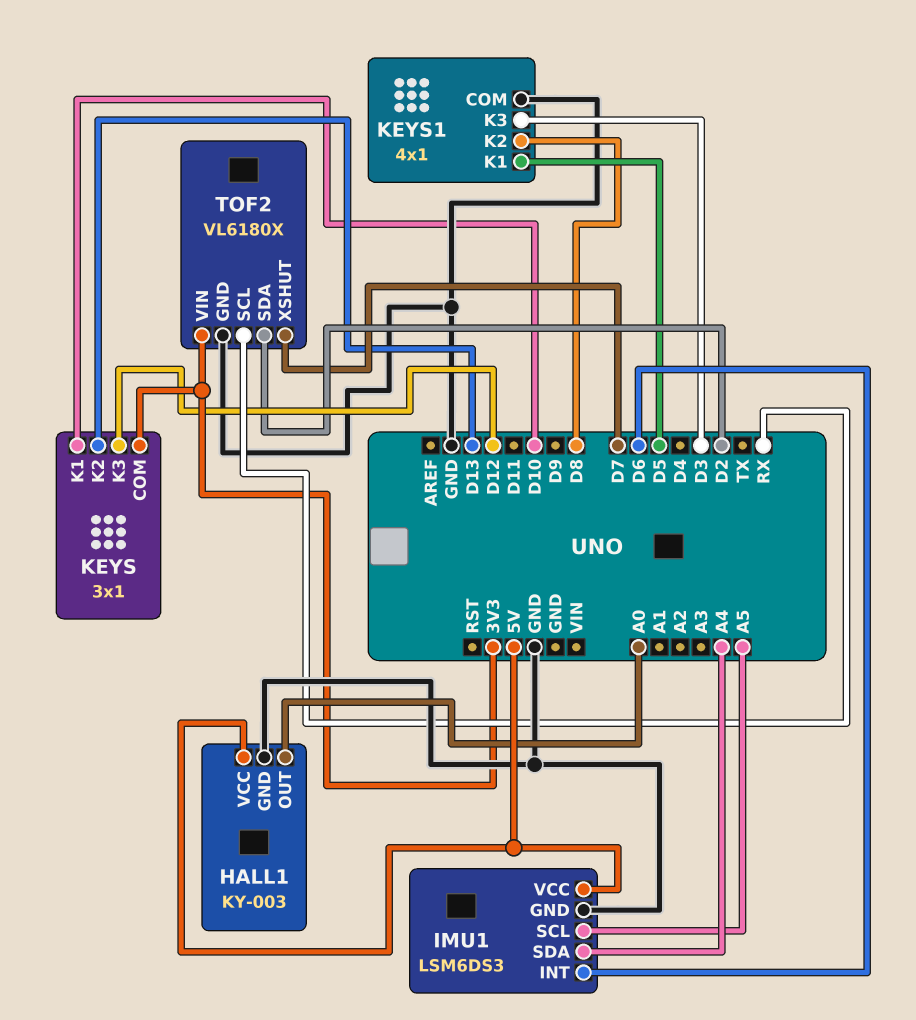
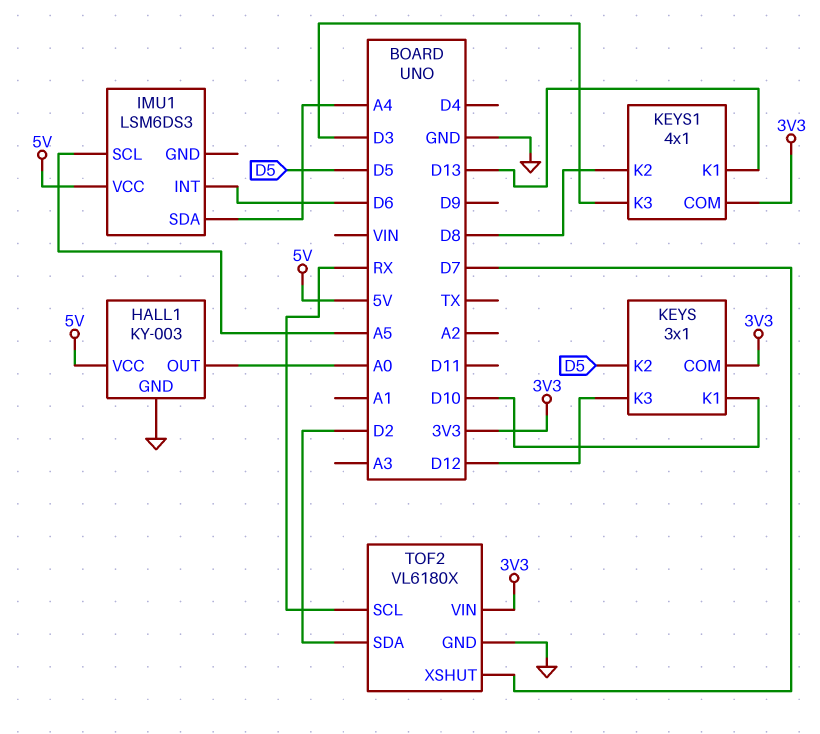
IMU1 pin GND: GND -> none
KEYS pin K2: D13 -> D5
KEYS1 pin COM: GND -> 3V3
KEYS1 pin K1: D5 -> D13

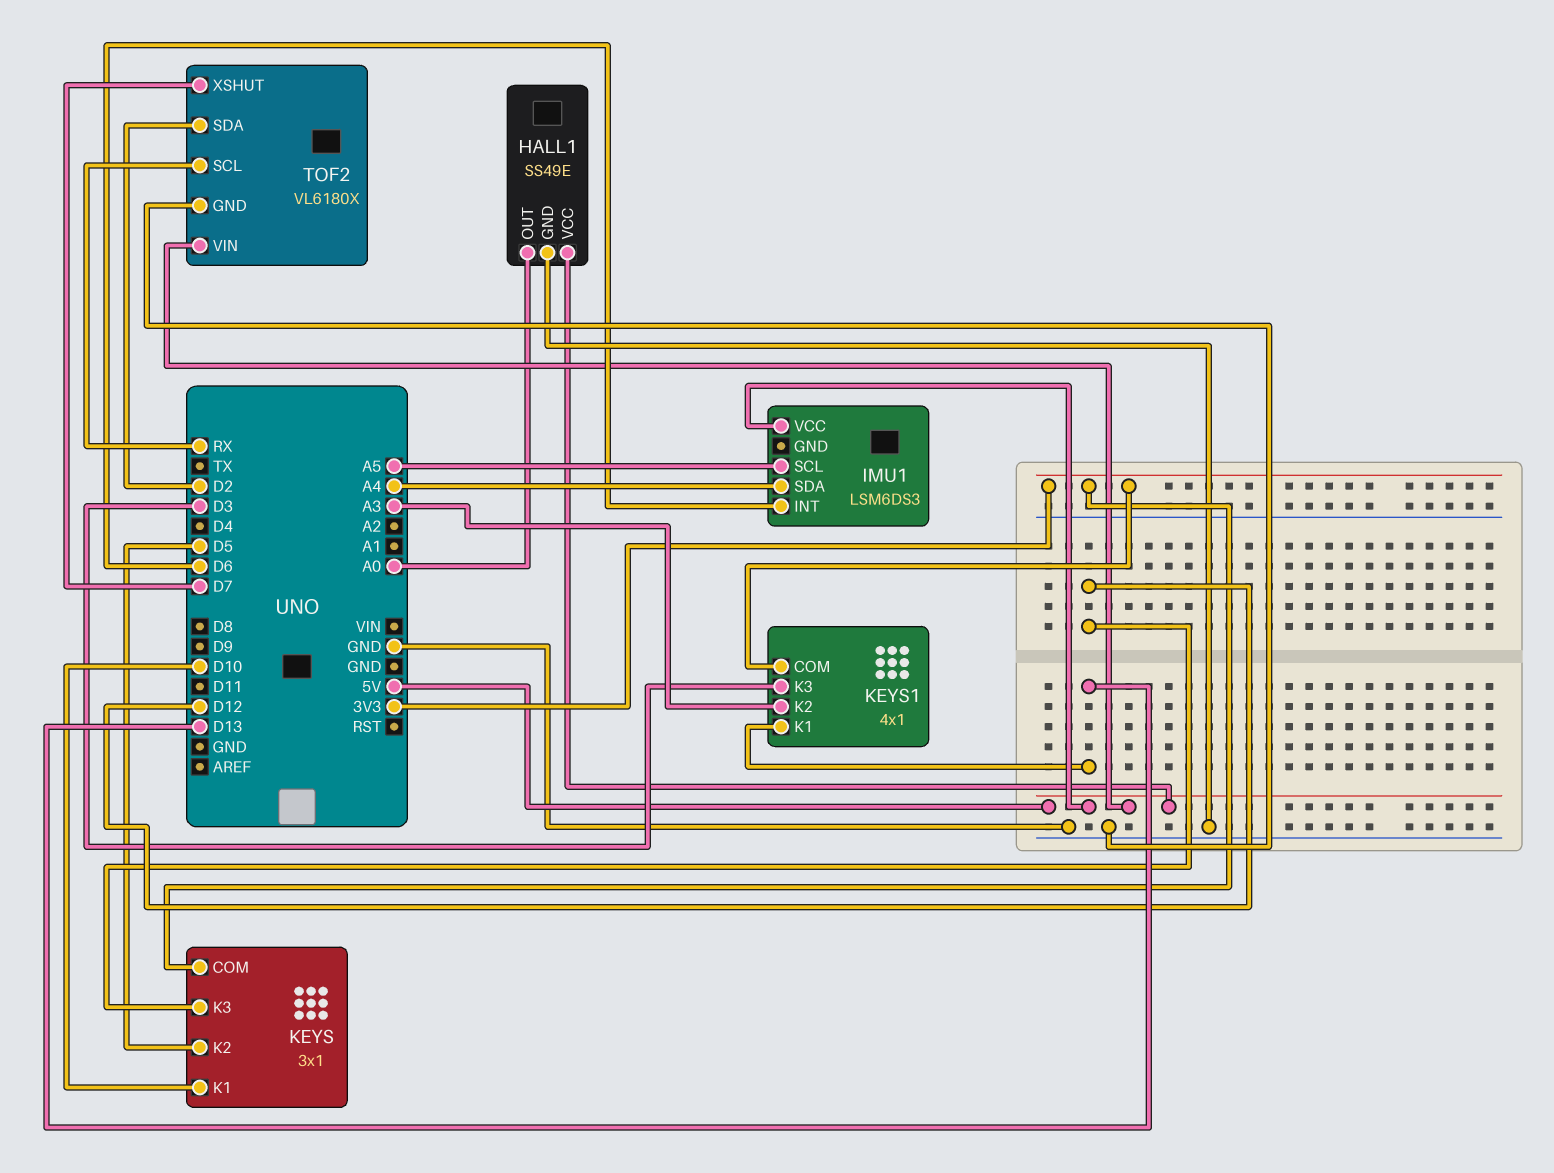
HALL1: KY-003 -> SS49E
KEYS1 pin K2: D8 -> A3
TOF2 pin VIN: 3V3 -> 5V

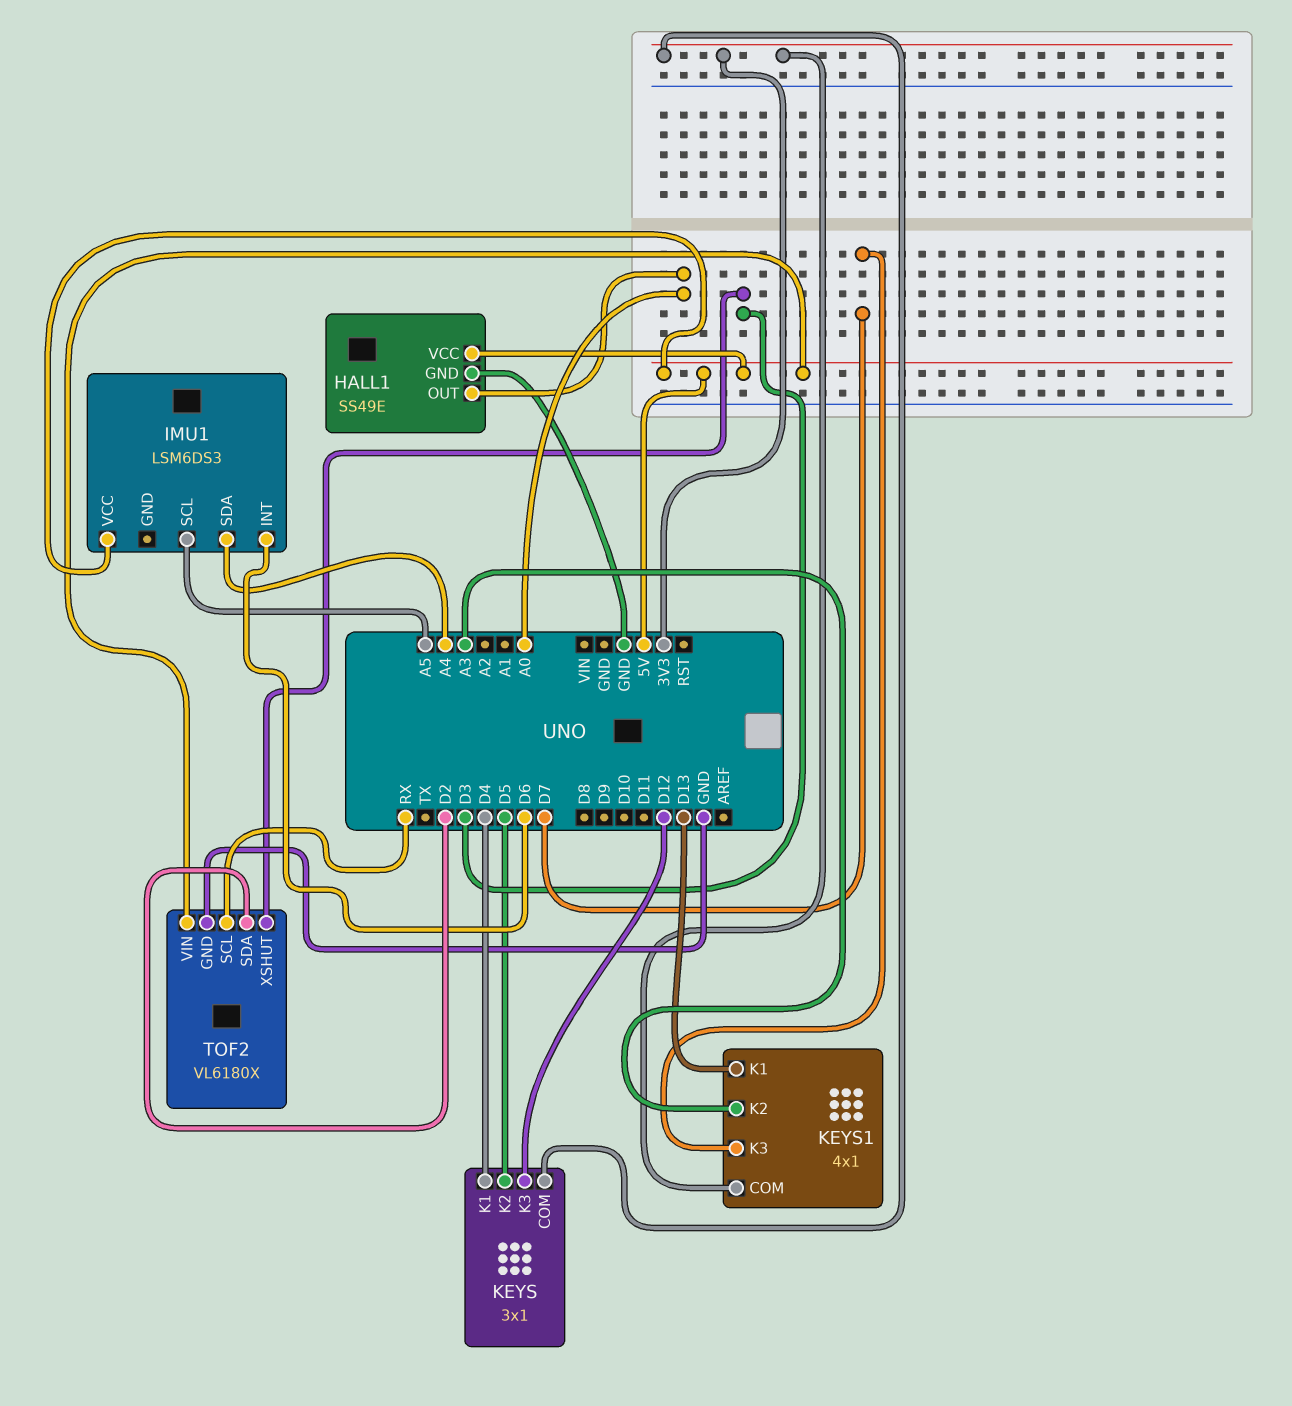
KEYS pin K1: D10 -> D4
KEYS1 pin K3: D3 -> D7
TOF2 pin XSHUT: D7 -> D3

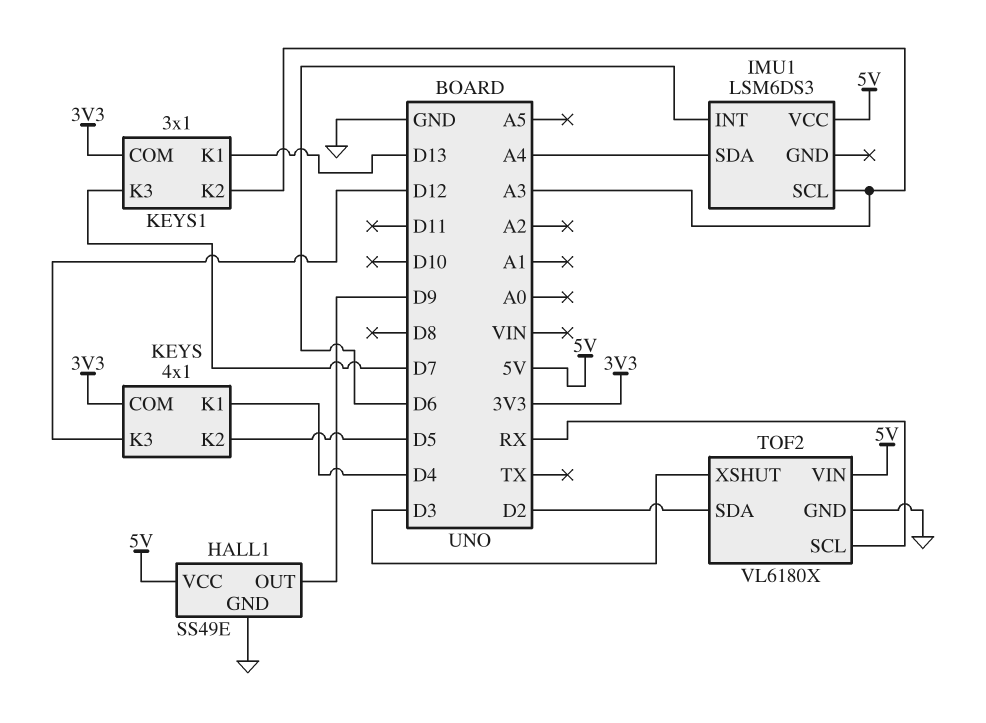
HALL1 pin OUT: A0 -> D9
IMU1 pin SCL: A5 -> A3
KEYS: 3x1 -> 4x1
KEYS1: 4x1 -> 3x1

